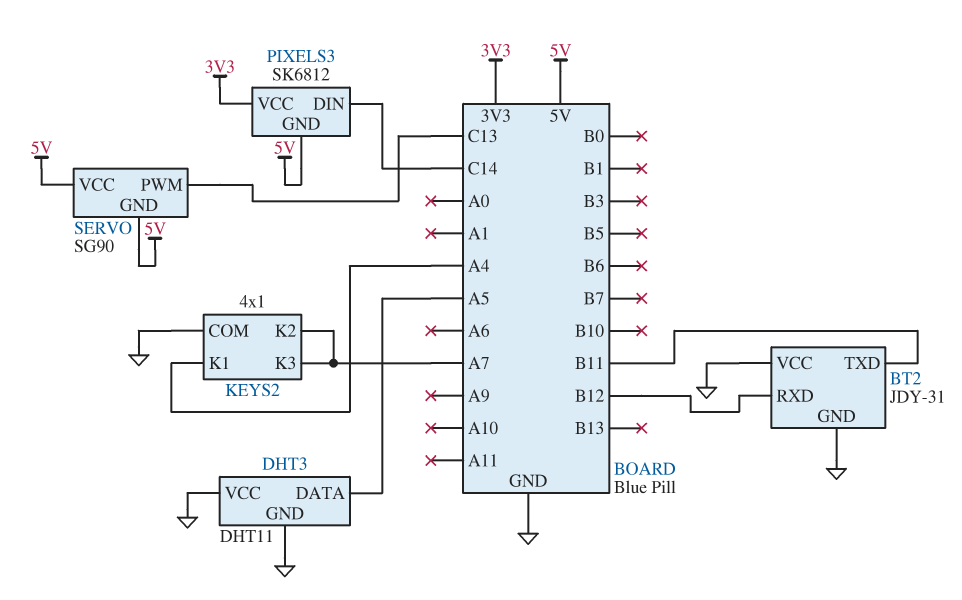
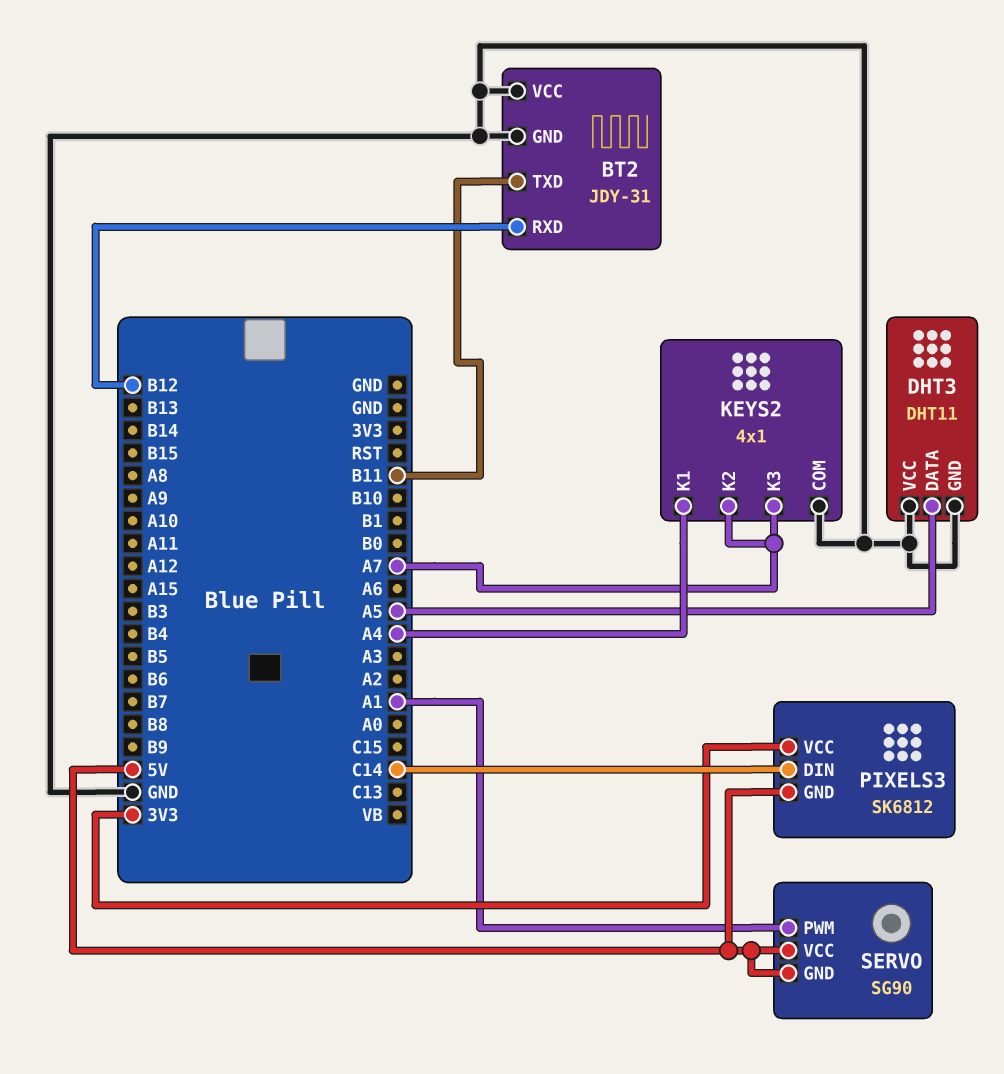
SERVO pin PWM: C13 -> A1

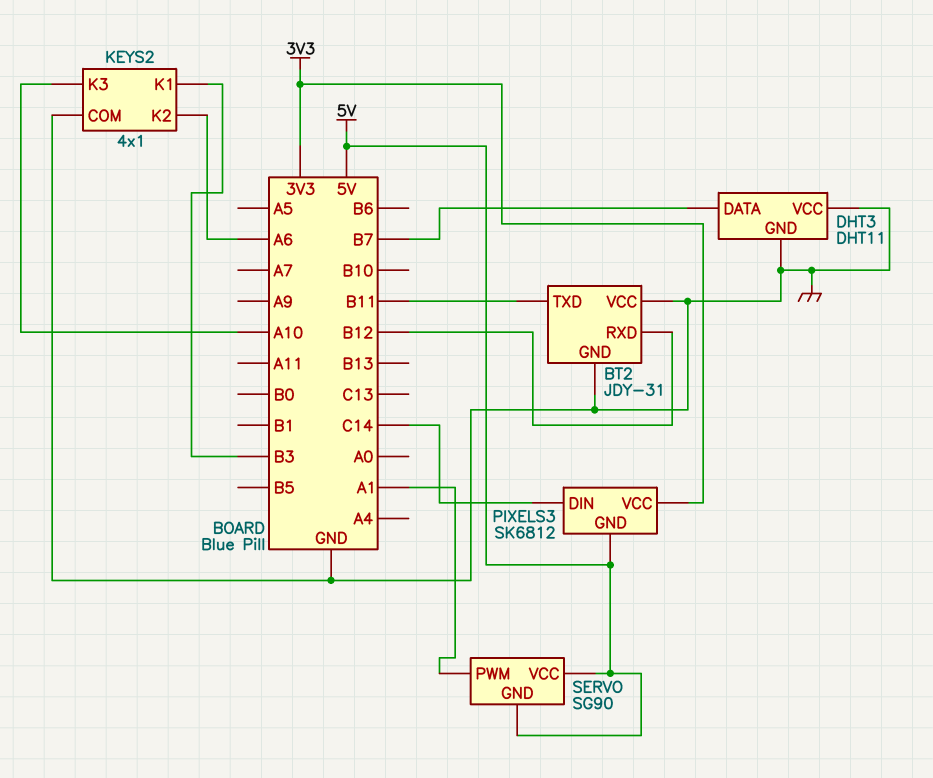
DHT3 pin DATA: A5 -> B7
KEYS2 pin K1: A4 -> B3
KEYS2 pin K2: A7 -> A6
KEYS2 pin K3: A7 -> A10

